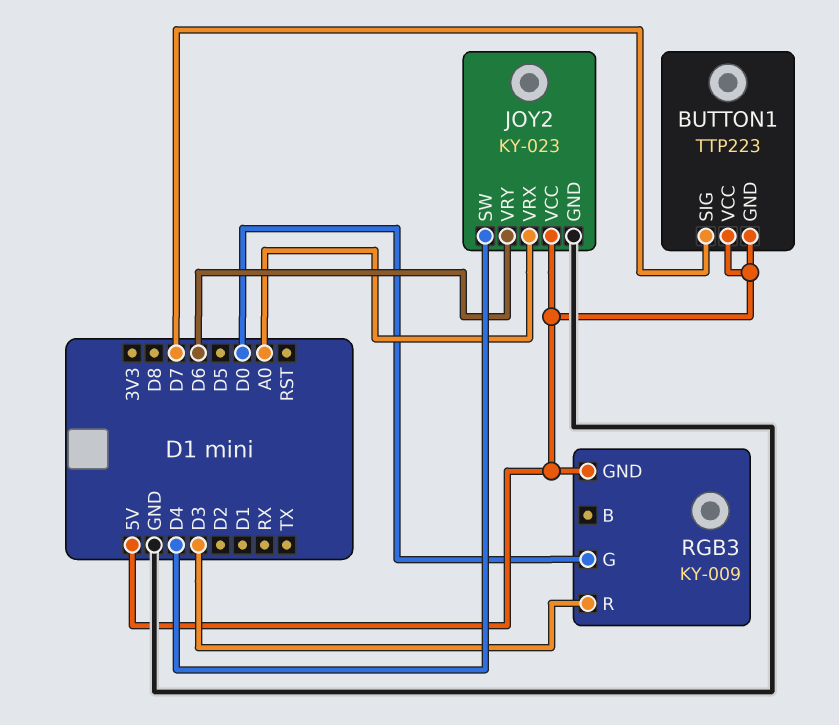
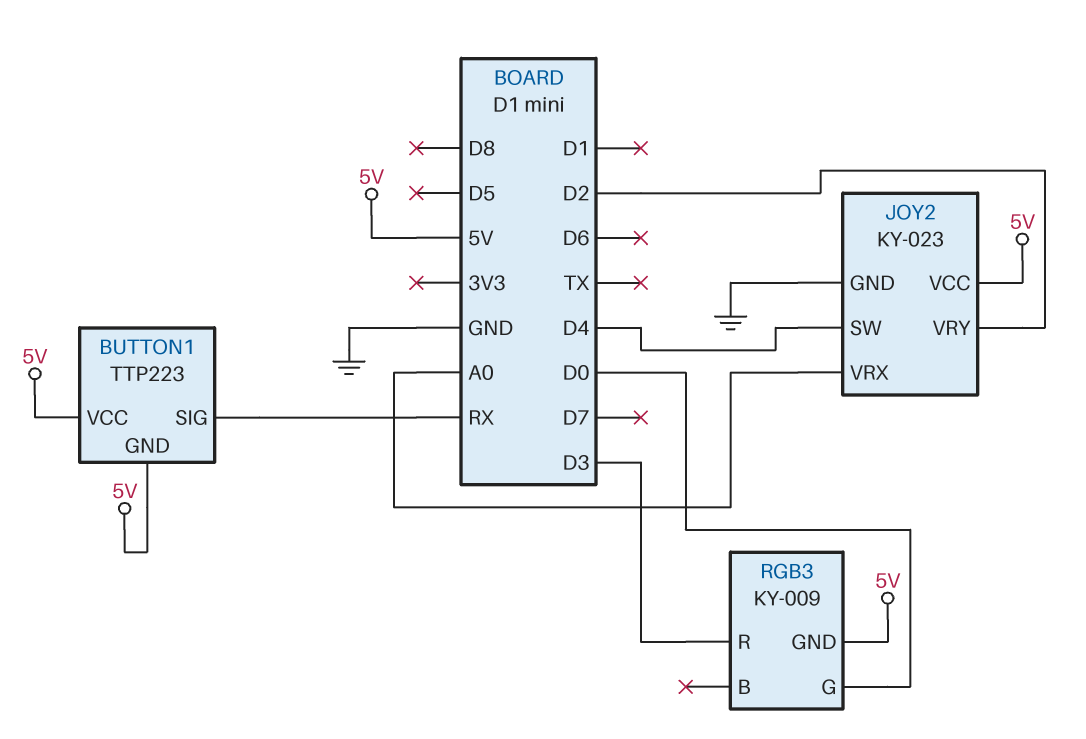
BUTTON1 pin SIG: D7 -> RX
JOY2 pin VRY: D6 -> D2

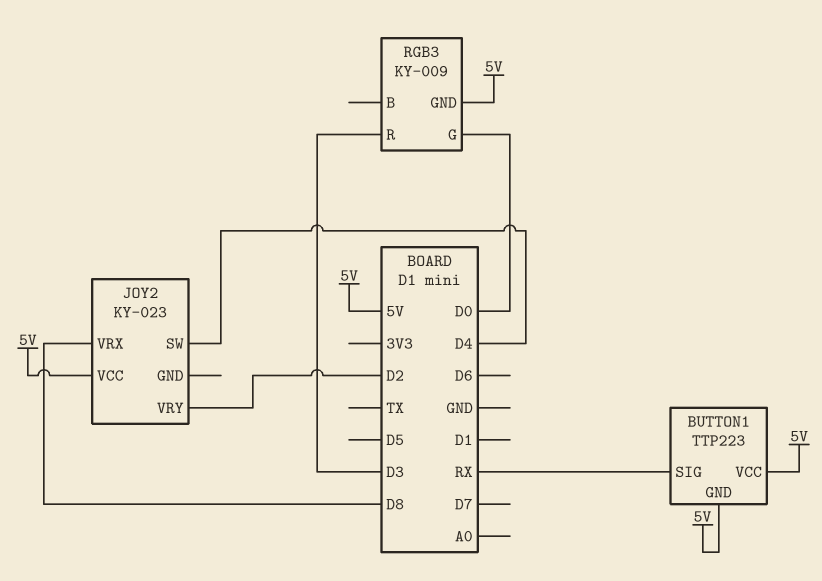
JOY2 pin GND: GND -> none
JOY2 pin VRX: A0 -> D8

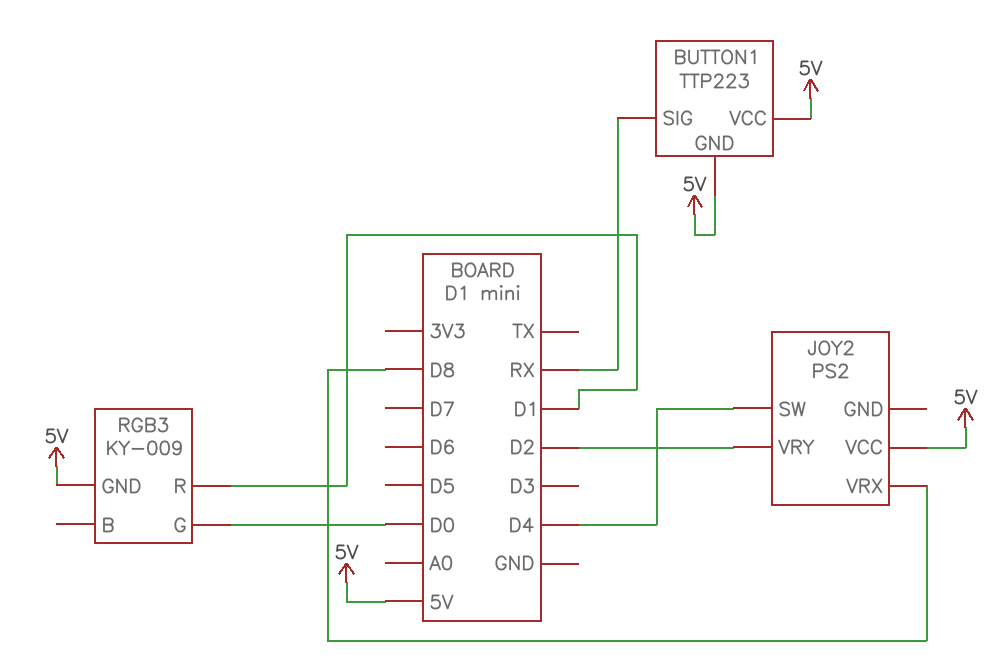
JOY2: KY-023 -> PS2
RGB3 pin R: D3 -> D1

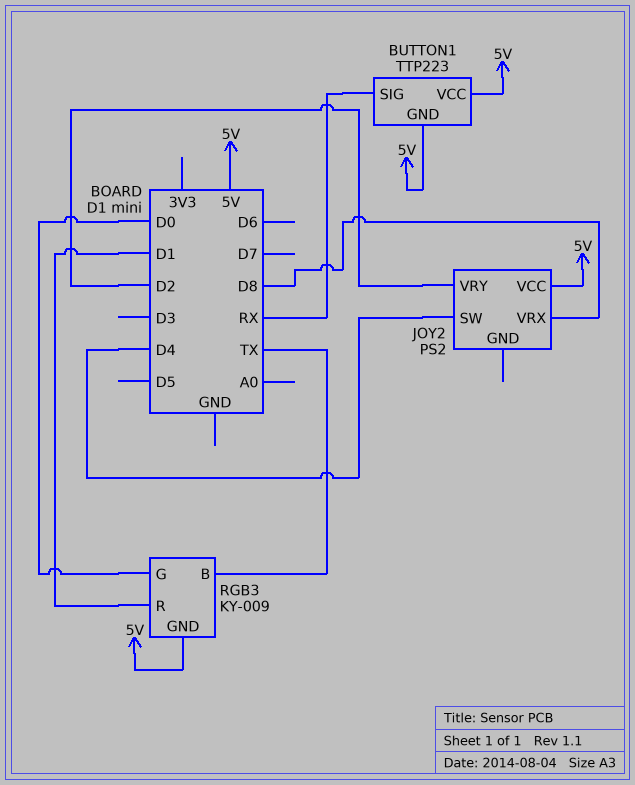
RGB3 pin B: none -> TX

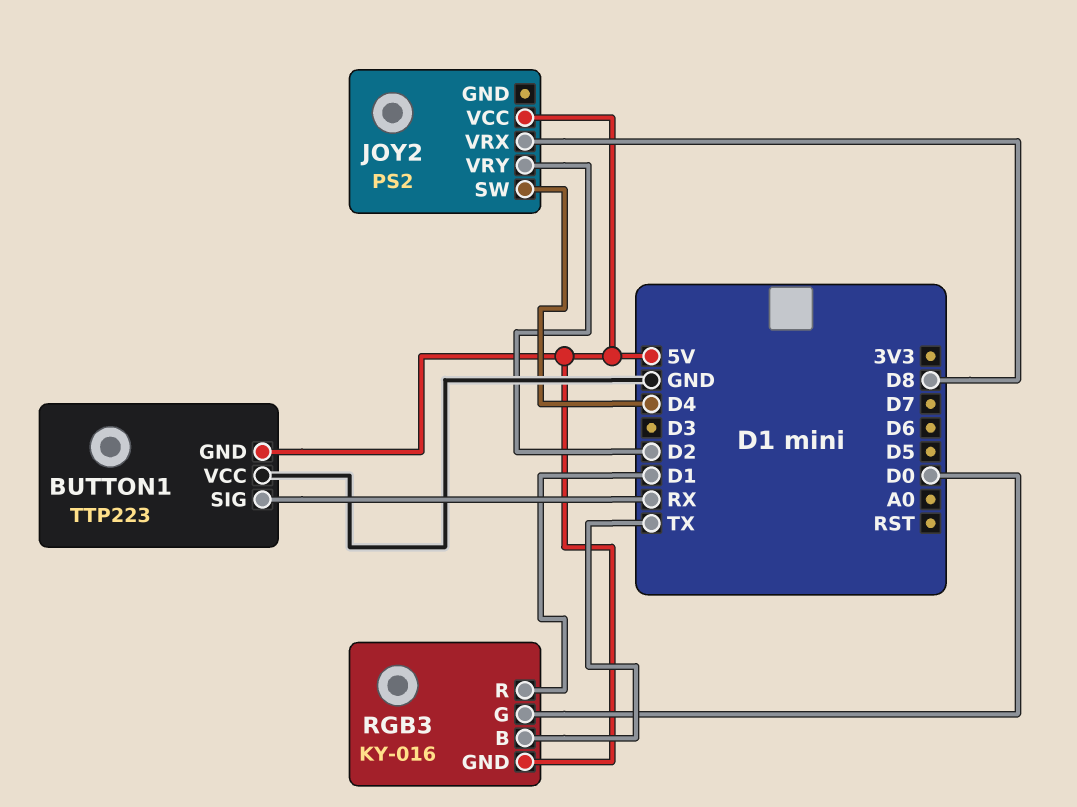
BUTTON1 pin VCC: 5V -> GND
RGB3: KY-009 -> KY-016

